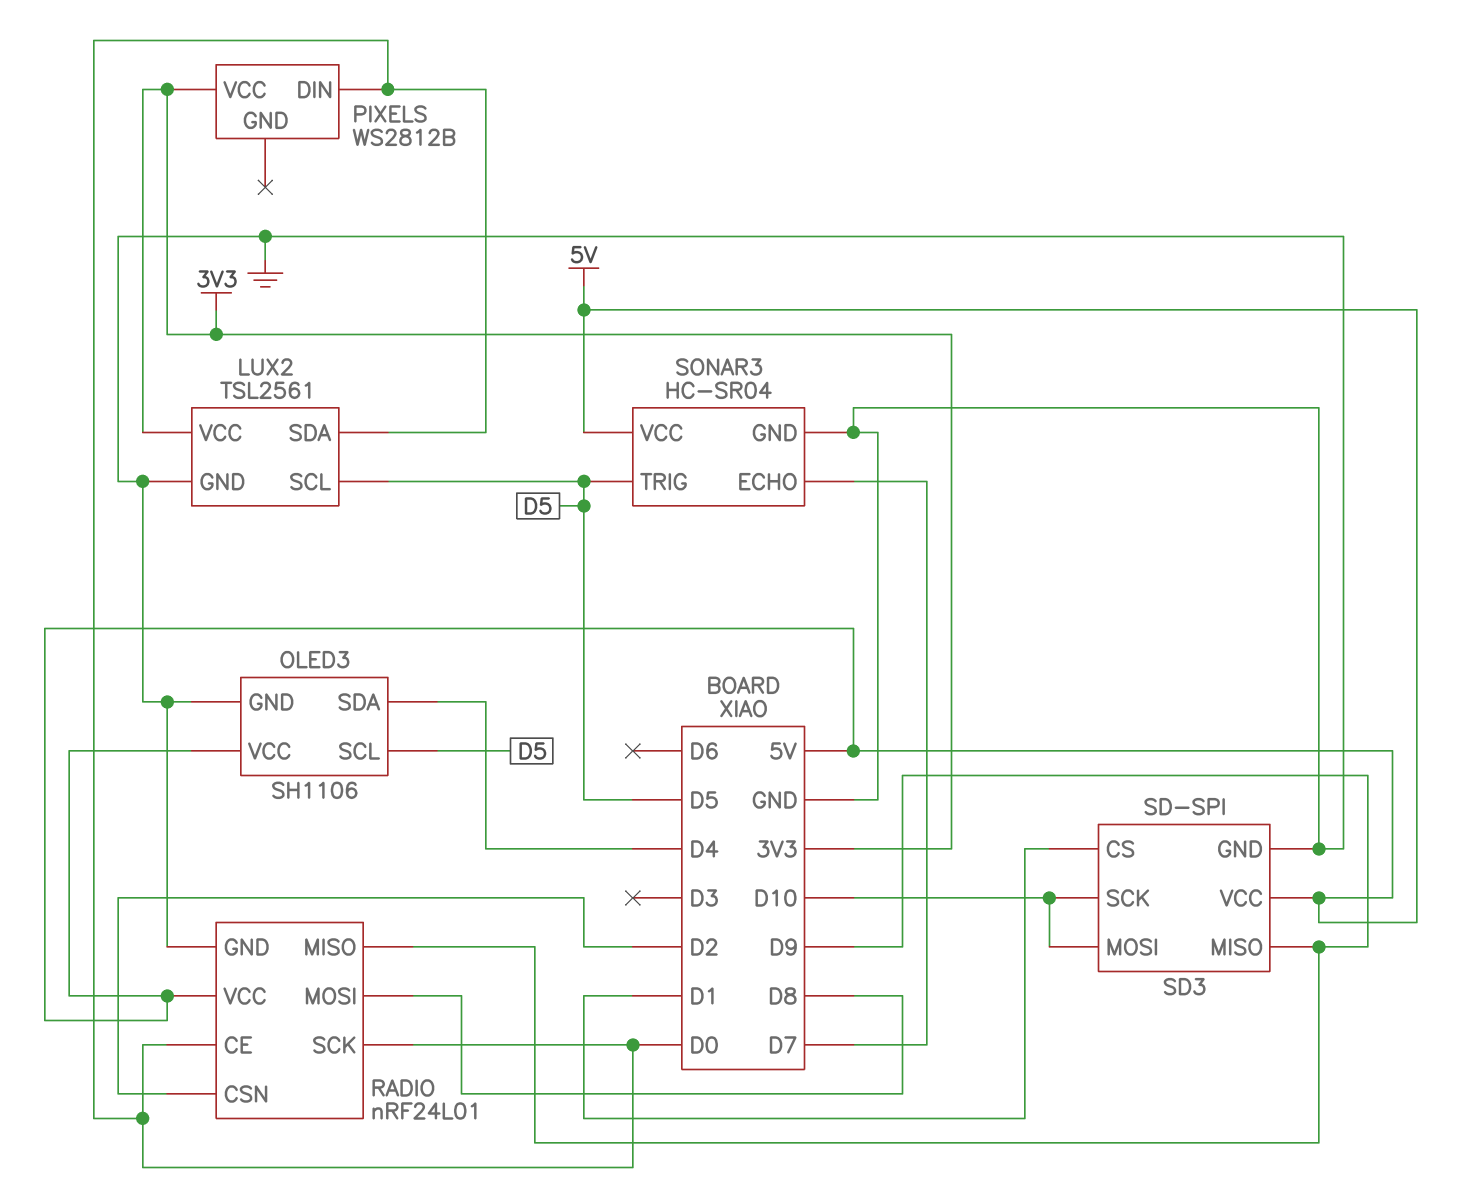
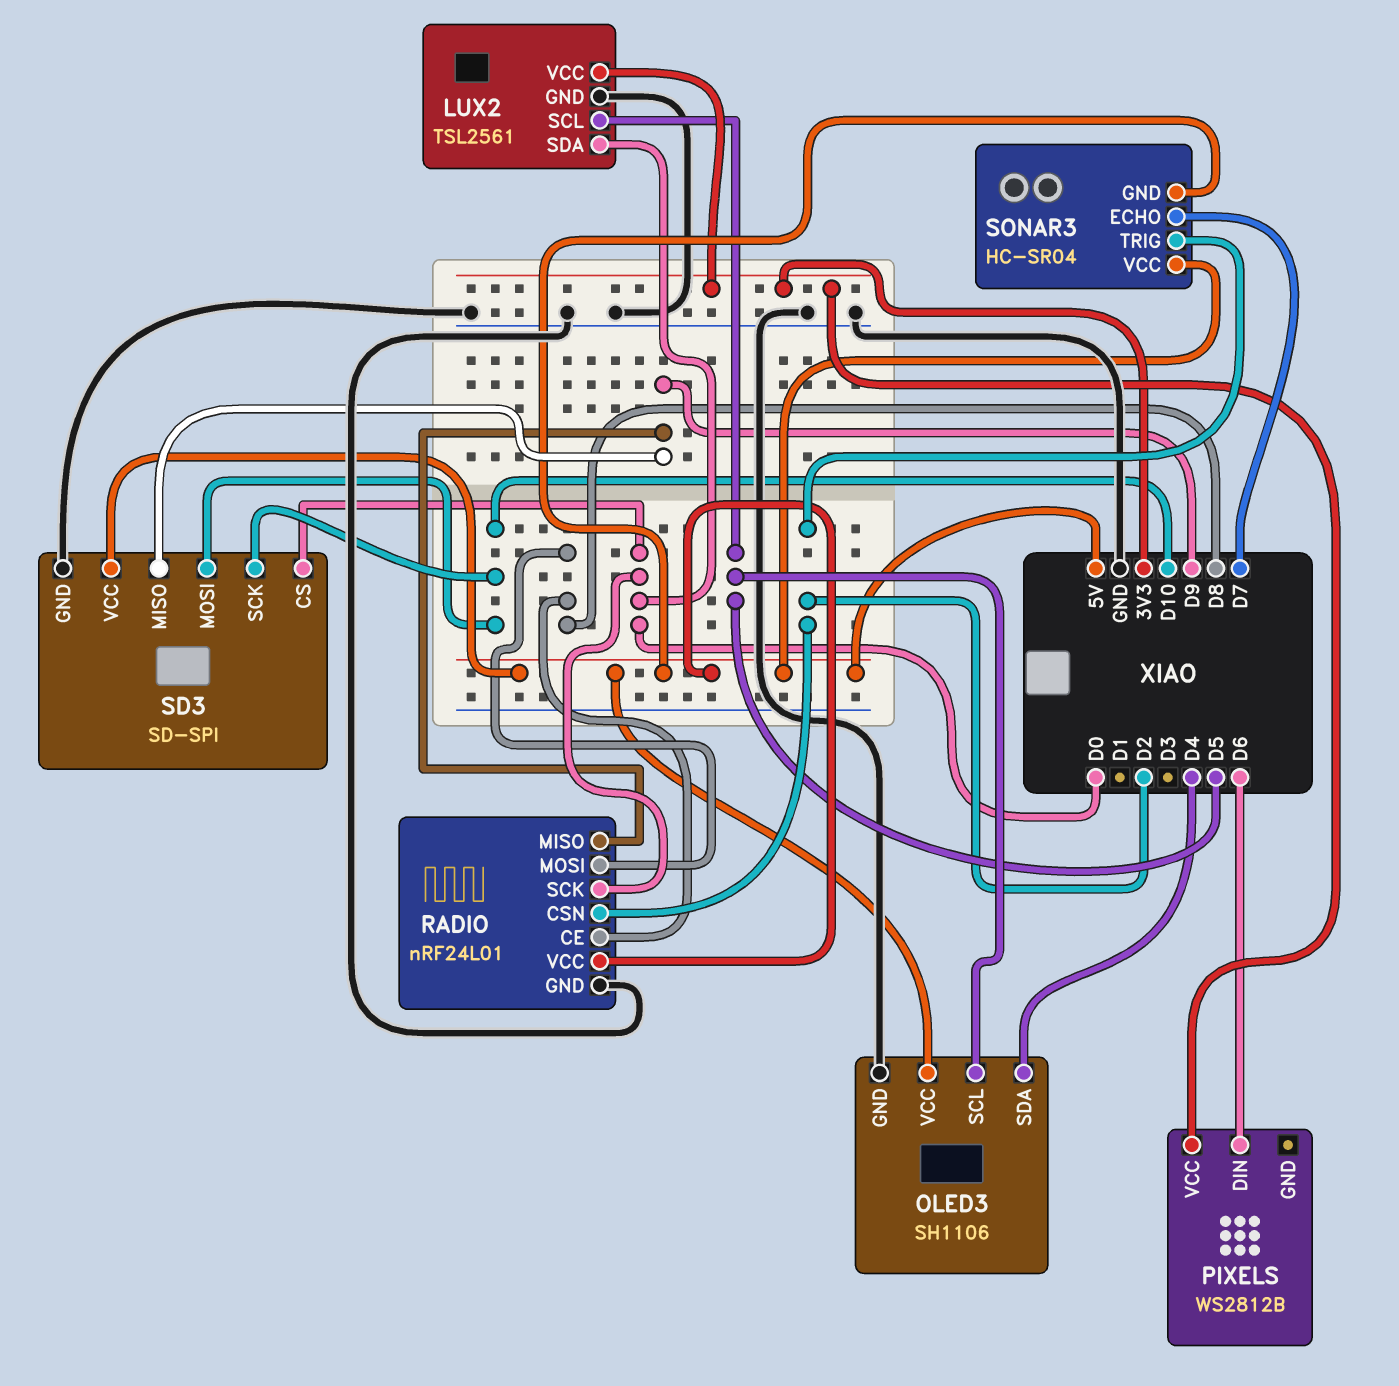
PIXELS pin DIN: D0 -> D6
RADIO pin CE: D0 -> D8
SD3 pin CS: D1 -> D0
SONAR3 pin GND: GND -> 5V
SONAR3 pin TRIG: D5 -> D2

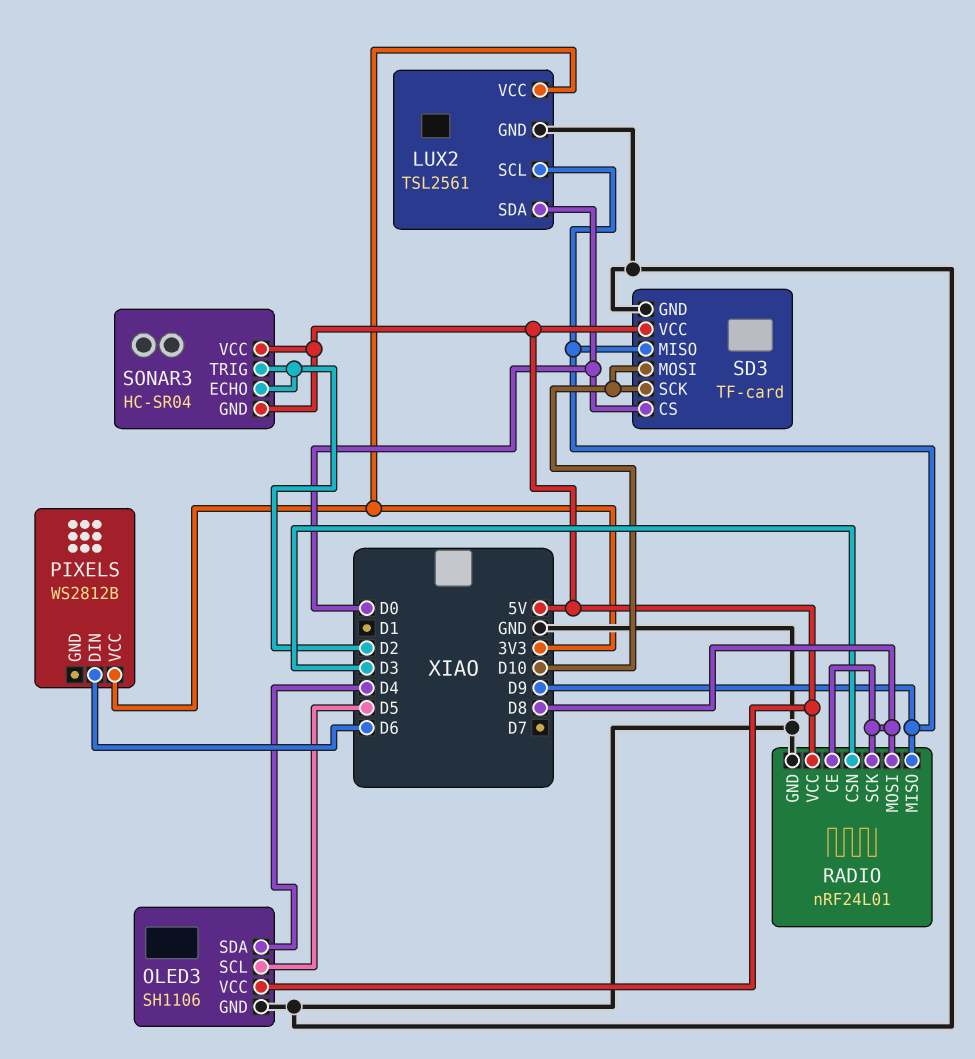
LUX2 pin SCL: D5 -> D9
RADIO pin CSN: D2 -> D3
RADIO pin SCK: D0 -> D8
SD3: SD-SPI -> TF-card
SONAR3 pin ECHO: D7 -> D2

